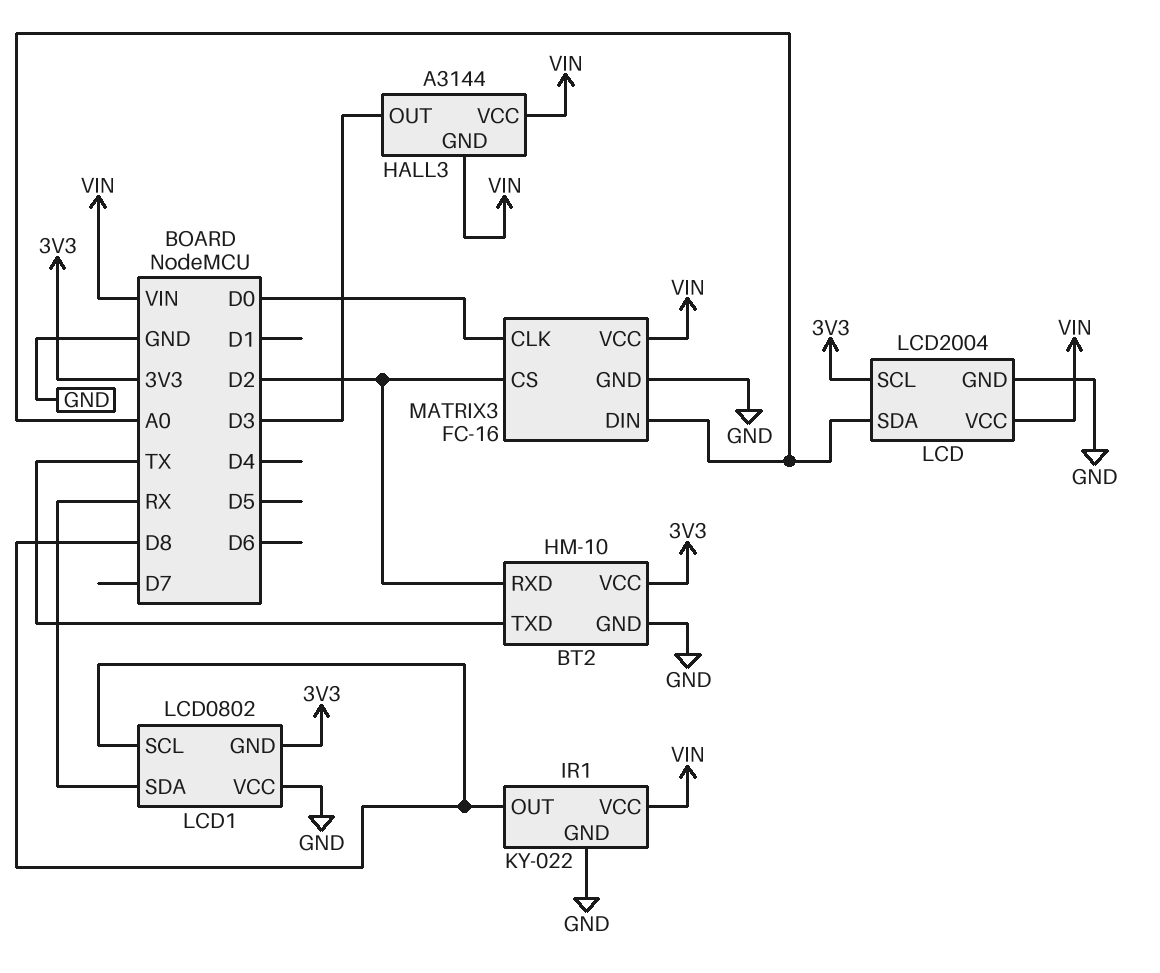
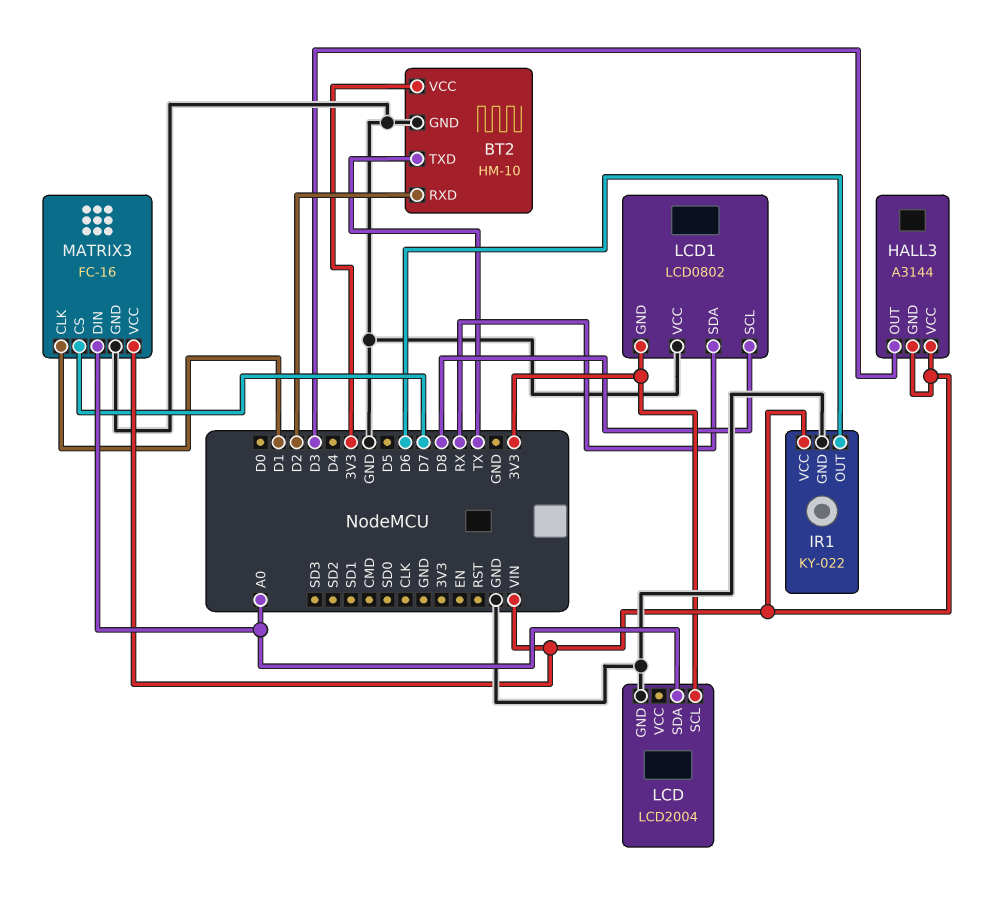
IR1 pin OUT: D8 -> D6
LCD pin VCC: VIN -> none
MATRIX3 pin CLK: D0 -> D1
MATRIX3 pin CS: D2 -> D7

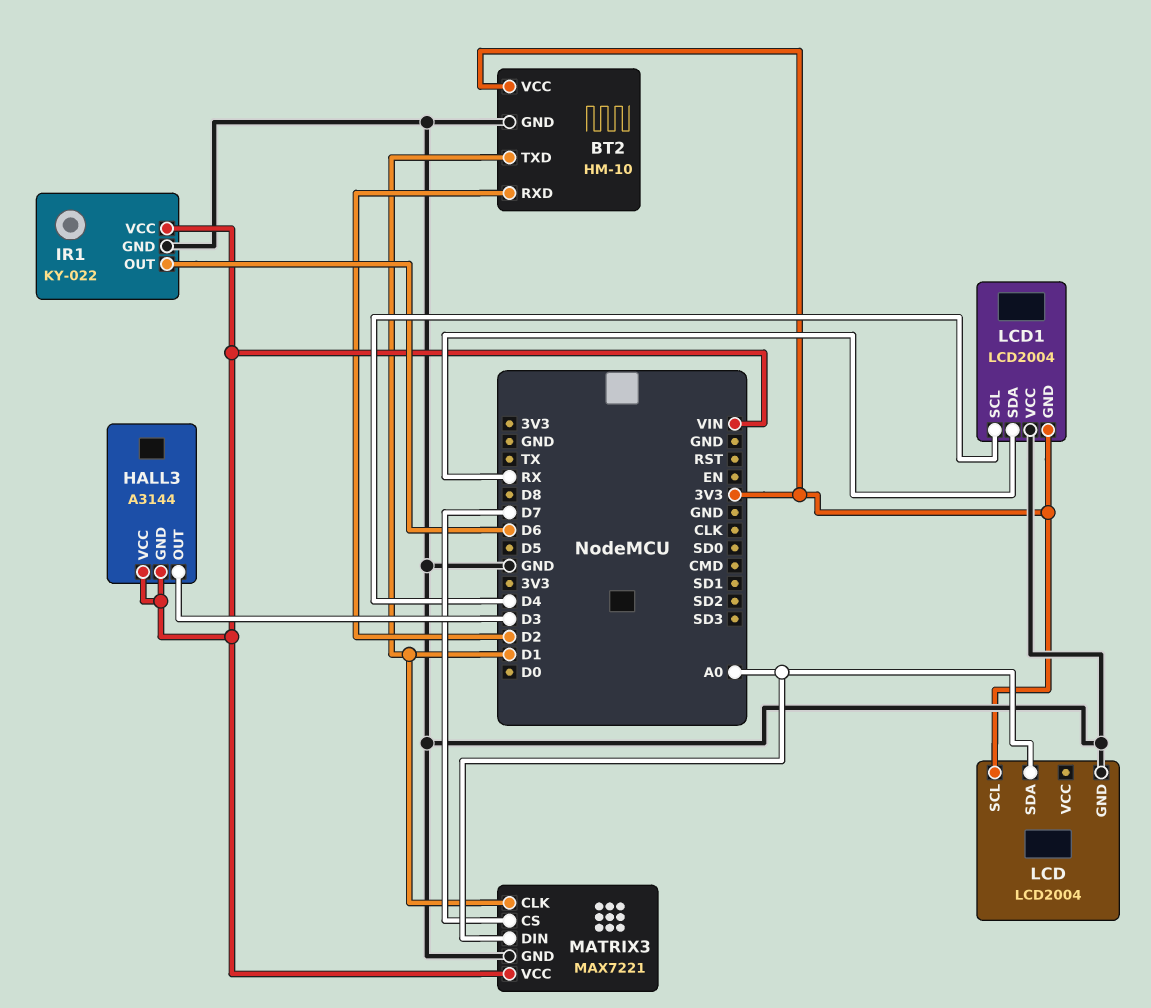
BT2 pin TXD: TX -> D1
LCD1: LCD0802 -> LCD2004
LCD1 pin SCL: D8 -> D4
MATRIX3: FC-16 -> MAX7221

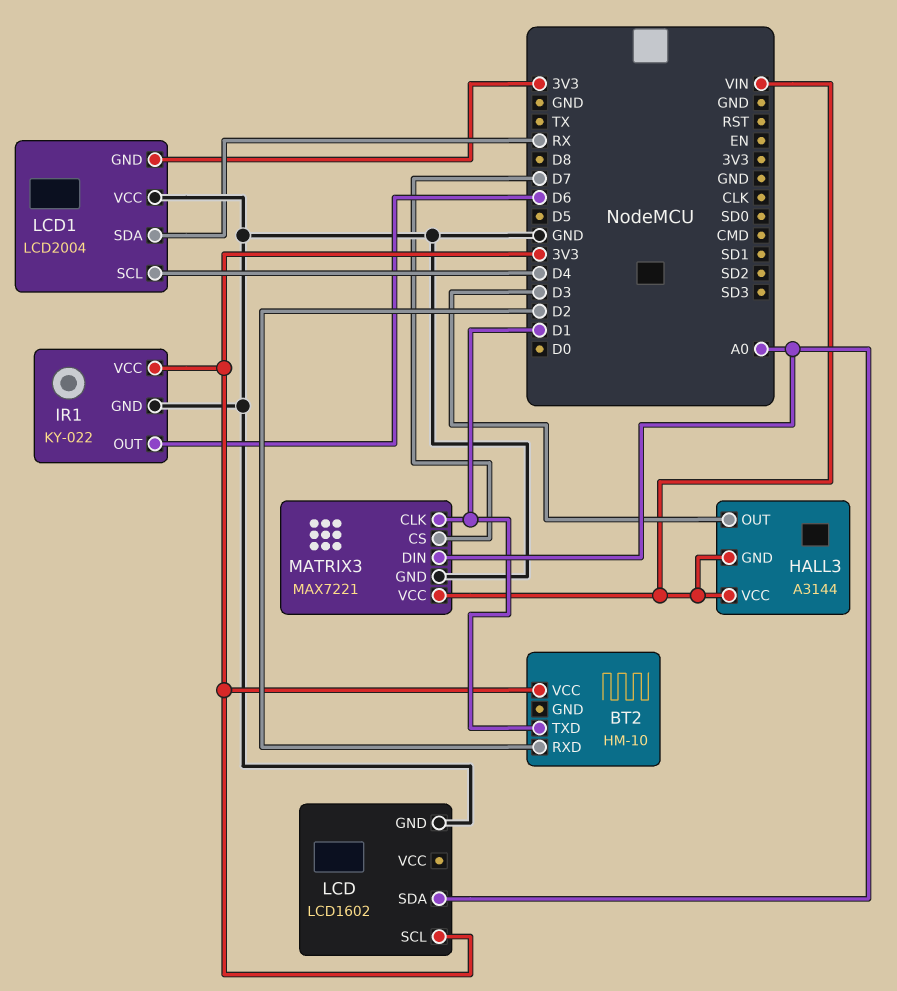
BT2 pin GND: GND -> none
IR1 pin VCC: VIN -> 3V3
LCD: LCD2004 -> LCD1602

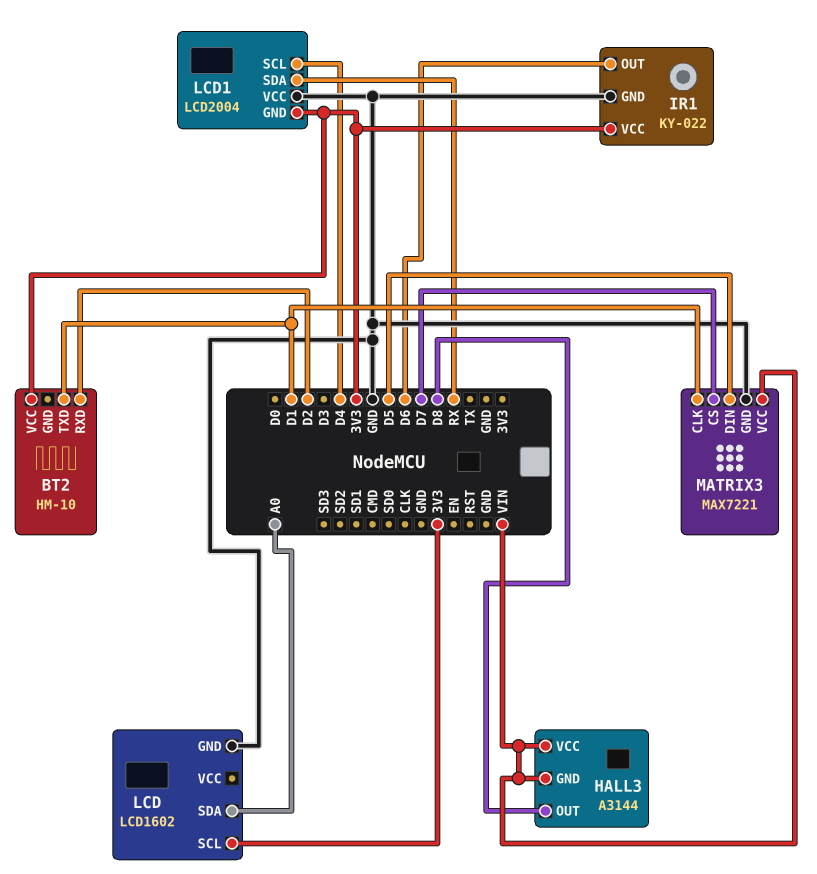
HALL3 pin OUT: D3 -> D8
MATRIX3 pin DIN: A0 -> D5

